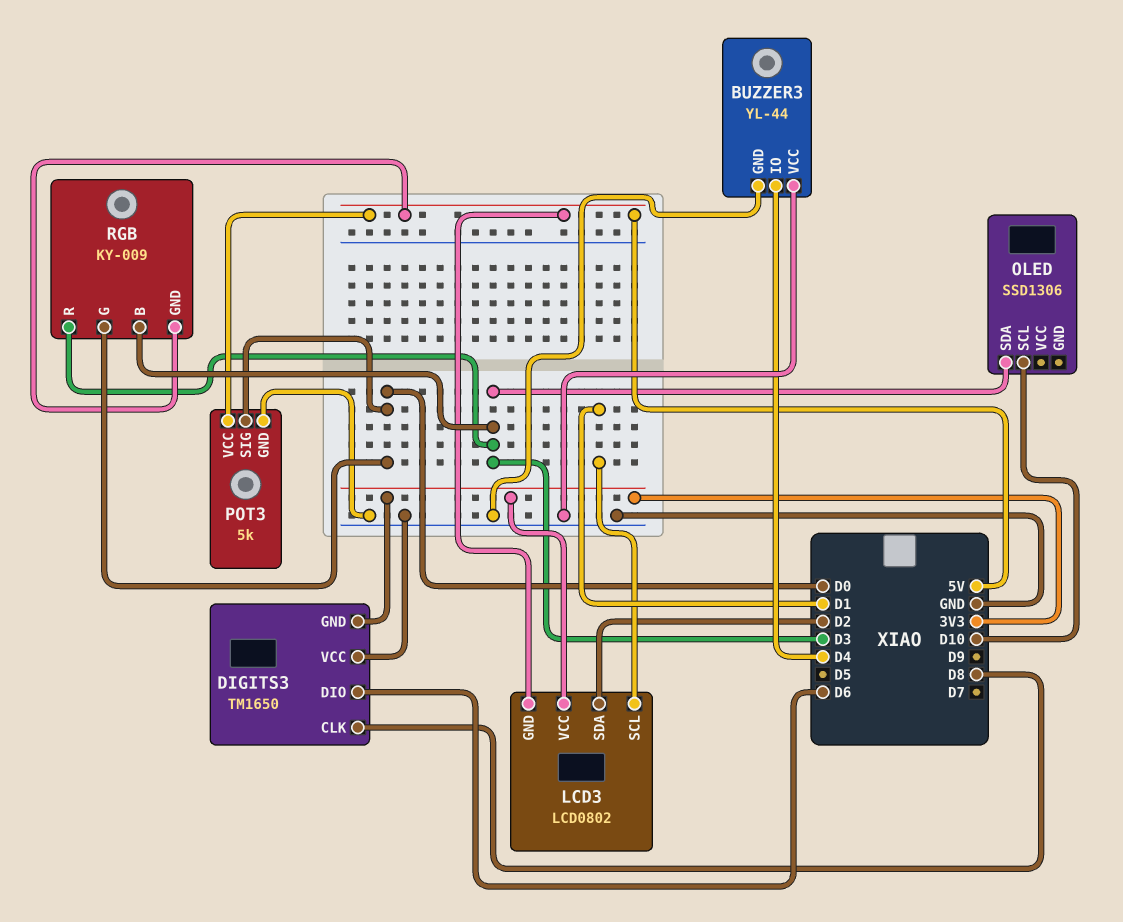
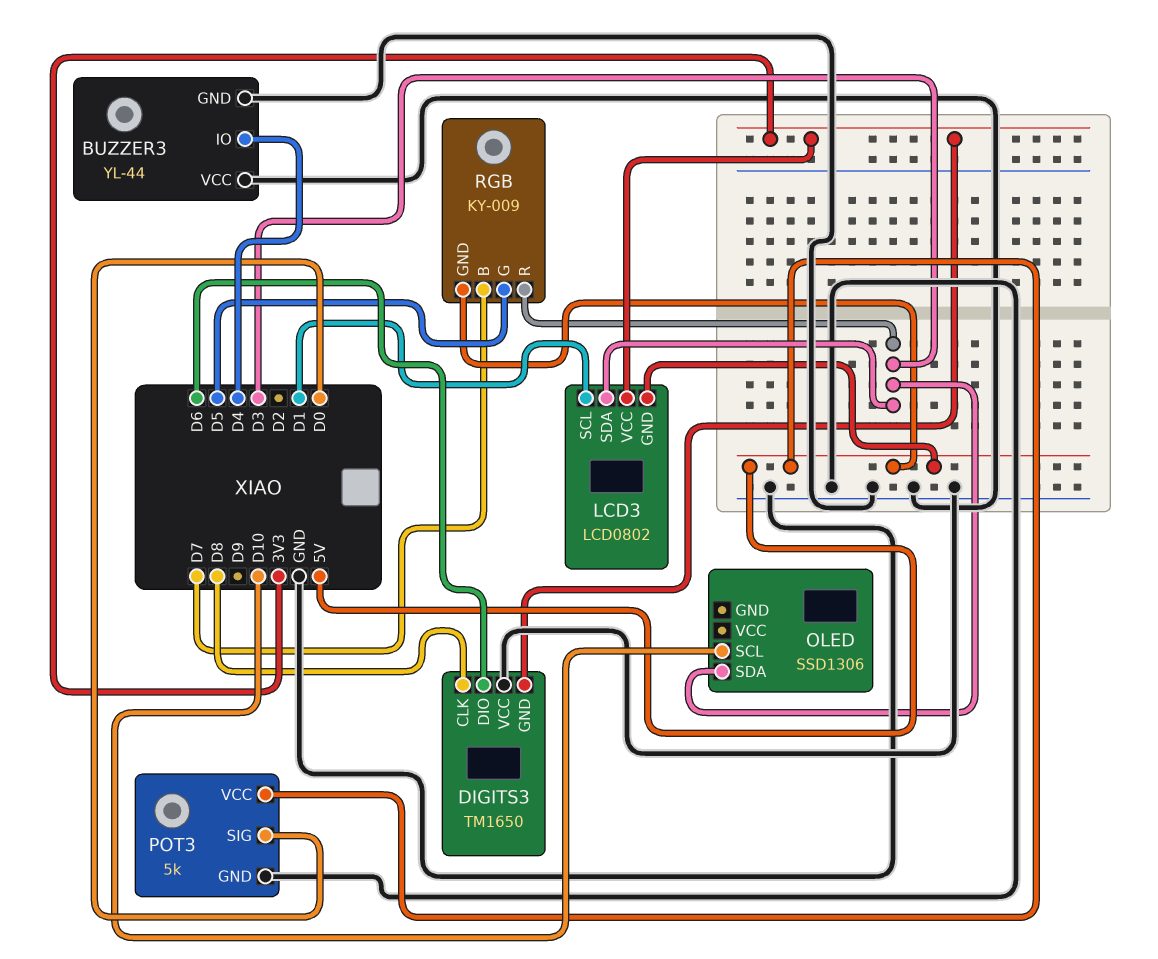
LCD3 pin SDA: D2 -> D3
RGB pin B: D3 -> D7
RGB pin G: D0 -> D5

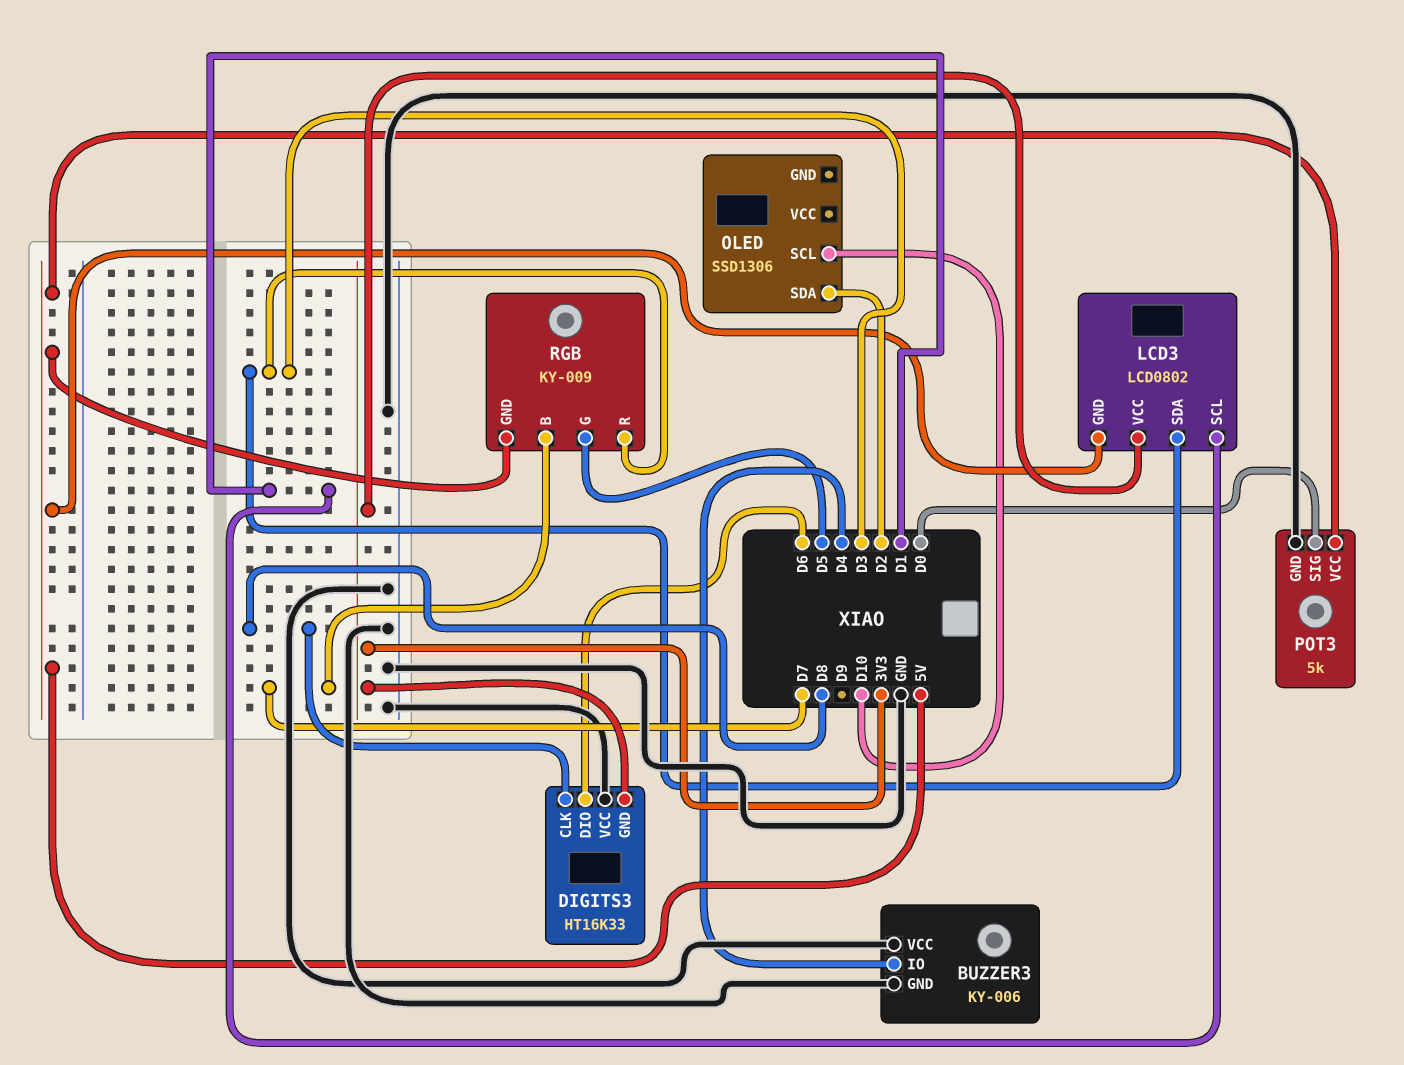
BUZZER3: YL-44 -> KY-006
DIGITS3: TM1650 -> HT16K33
OLED pin SDA: D3 -> D2

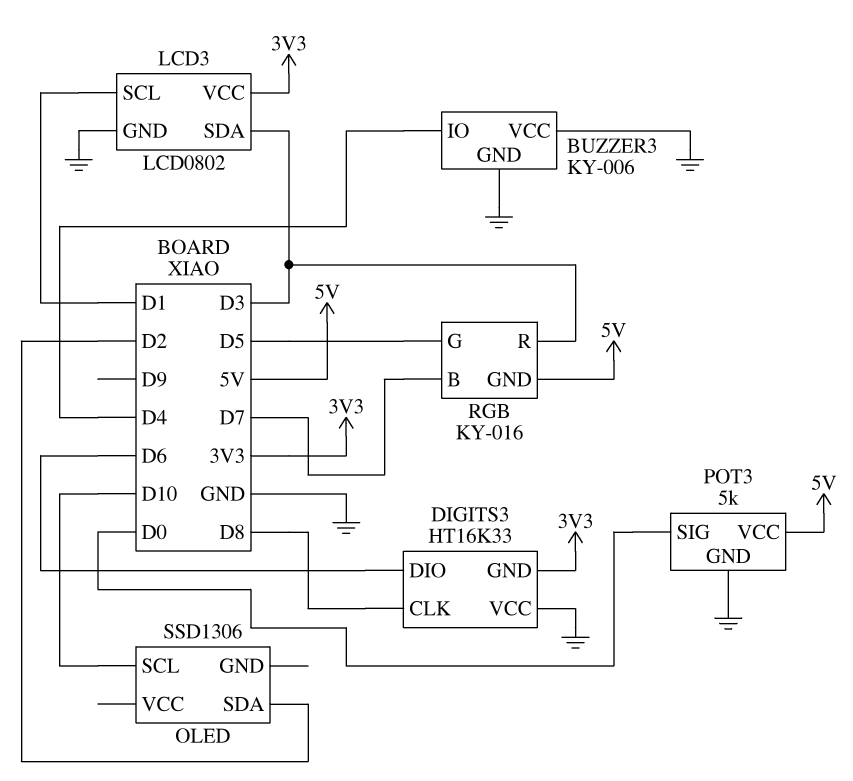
LCD3 pin GND: 5V -> GND
RGB: KY-009 -> KY-016

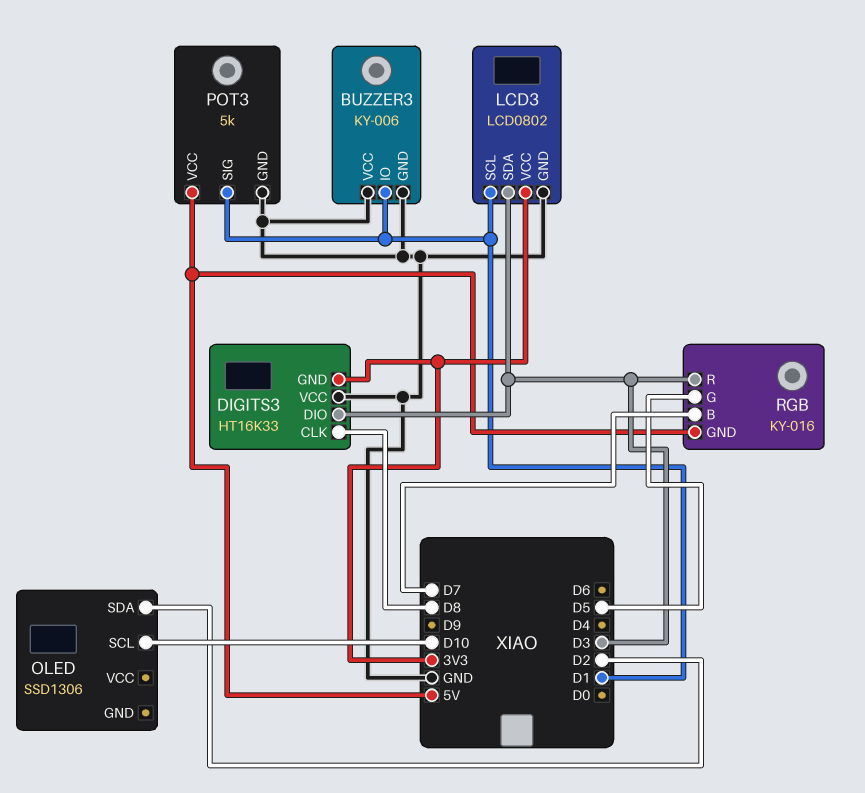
BUZZER3 pin IO: D4 -> D1
DIGITS3 pin DIO: D6 -> D3
POT3 pin SIG: D0 -> D1

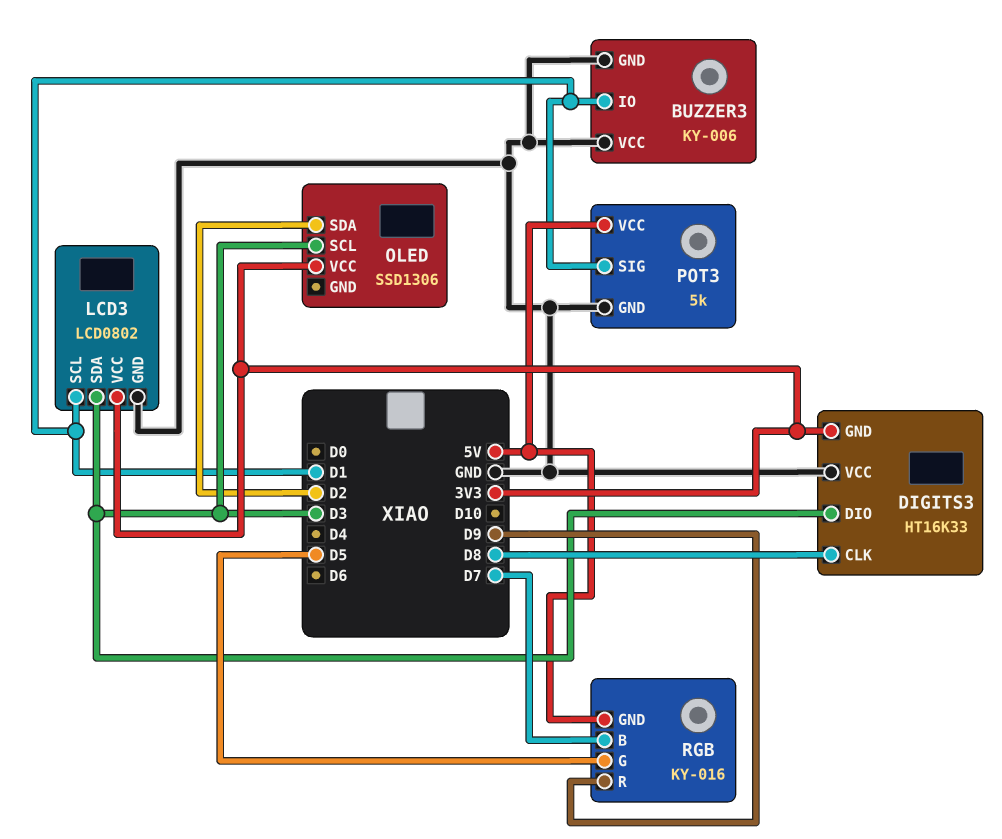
OLED pin SCL: D10 -> D3
OLED pin VCC: none -> 3V3
RGB pin R: D3 -> D9

